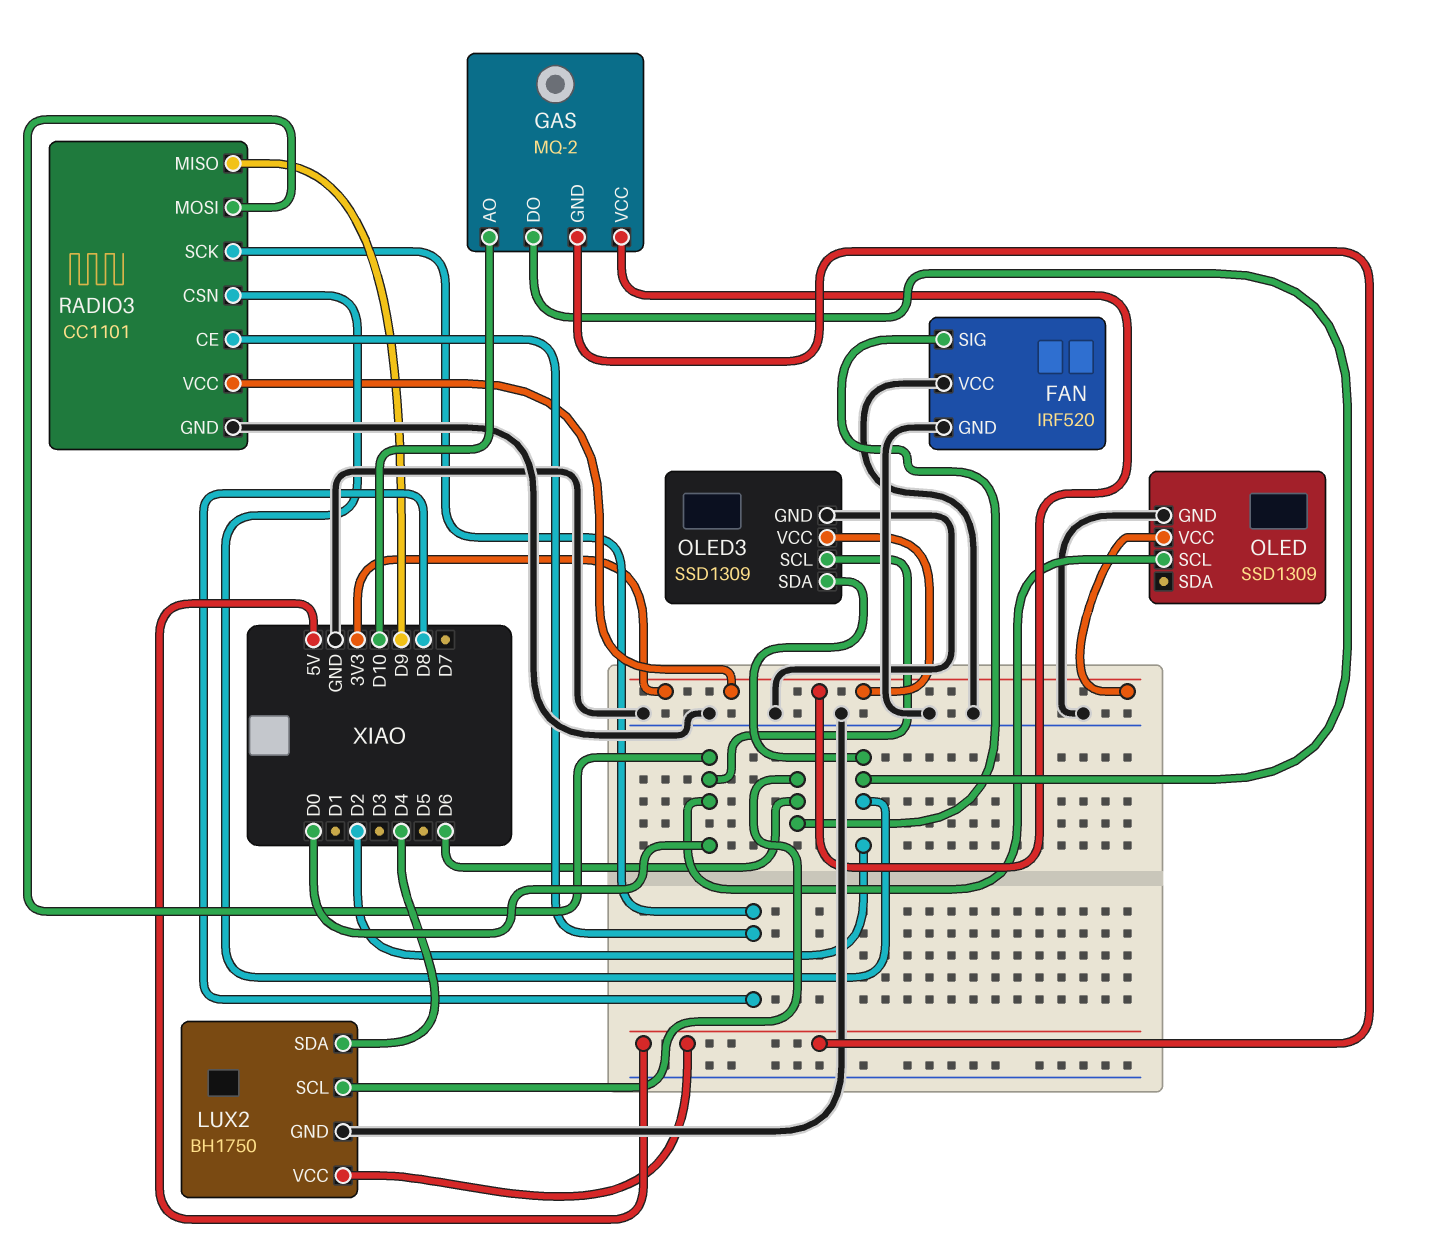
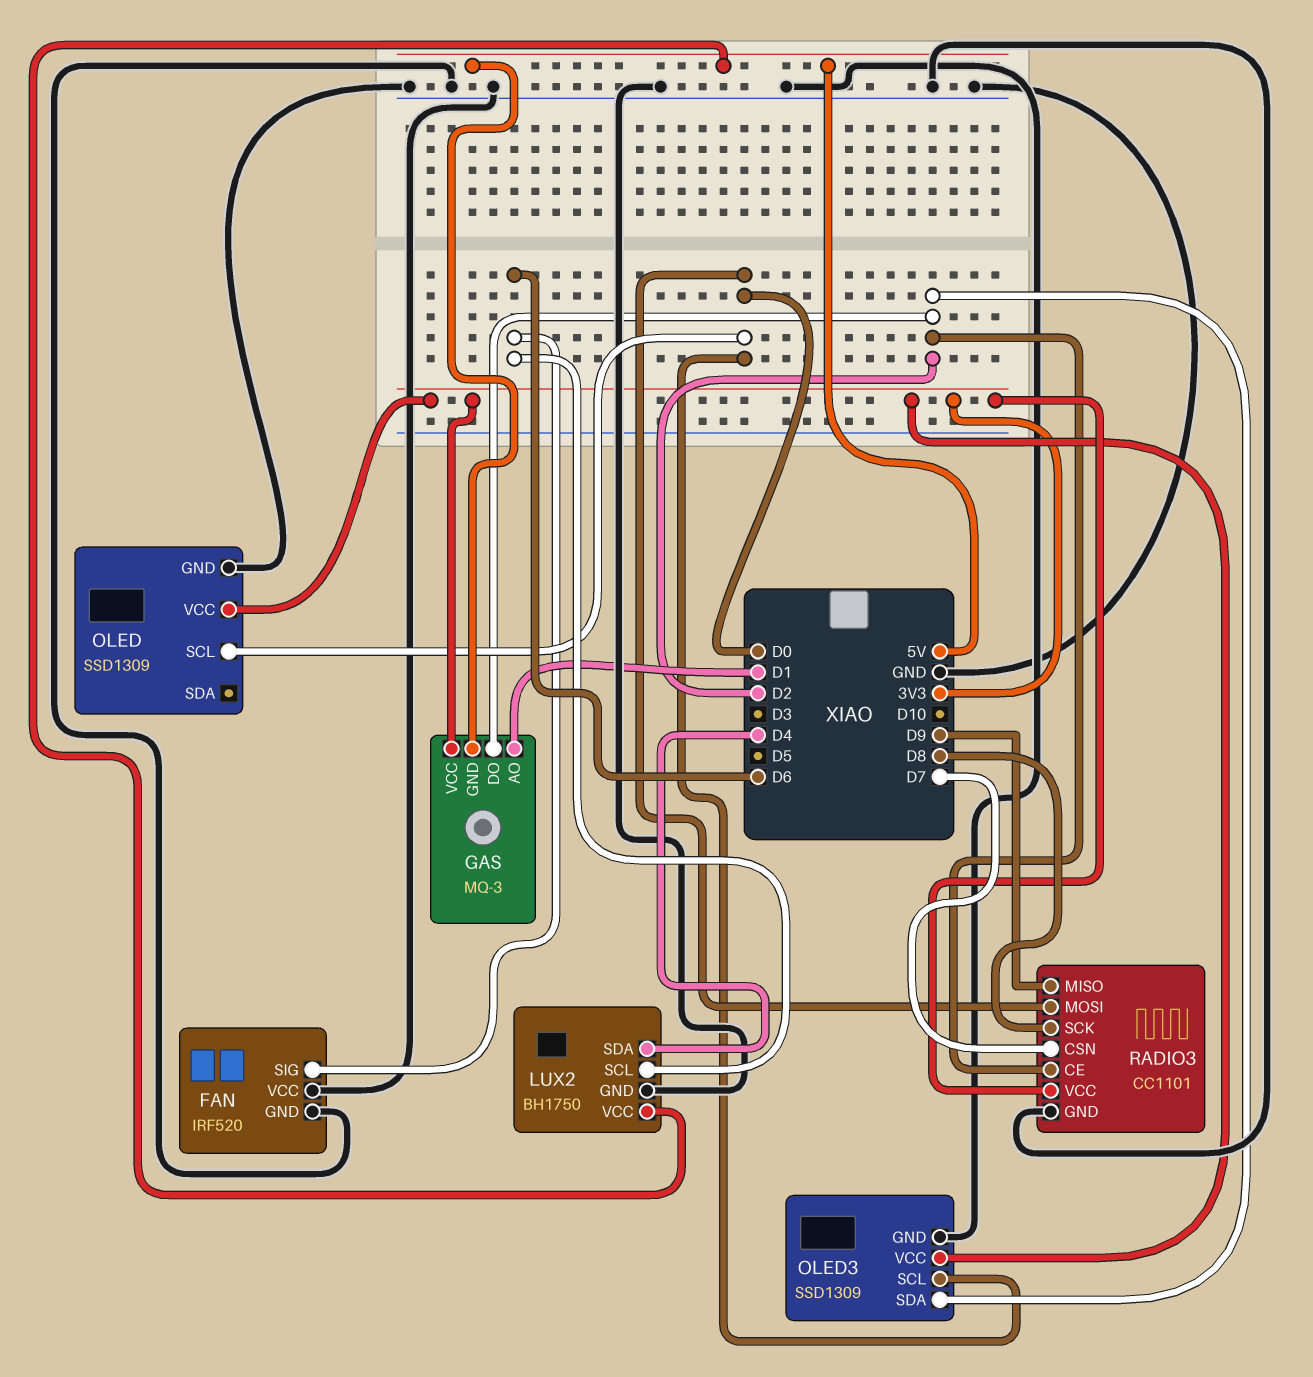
GAS: MQ-2 -> MQ-3
GAS pin AO: D10 -> D1
RADIO3 pin CE: D8 -> D2
RADIO3 pin CSN: D2 -> D7

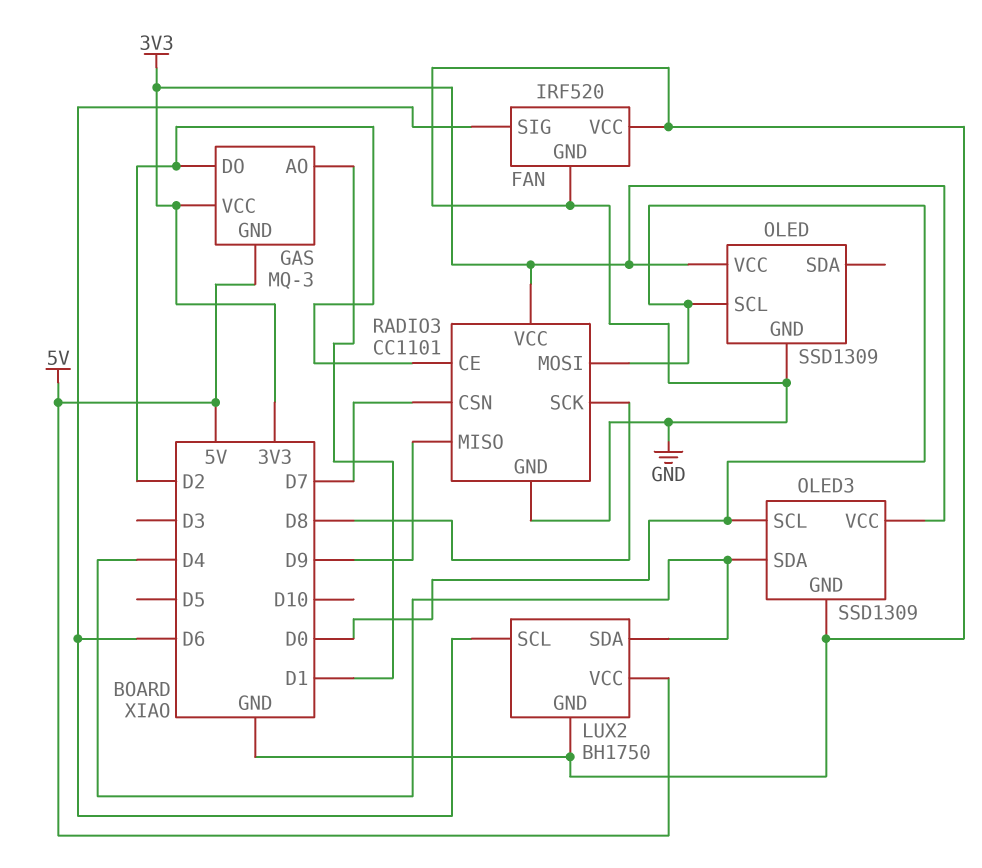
OLED3 pin SDA: D2 -> D4

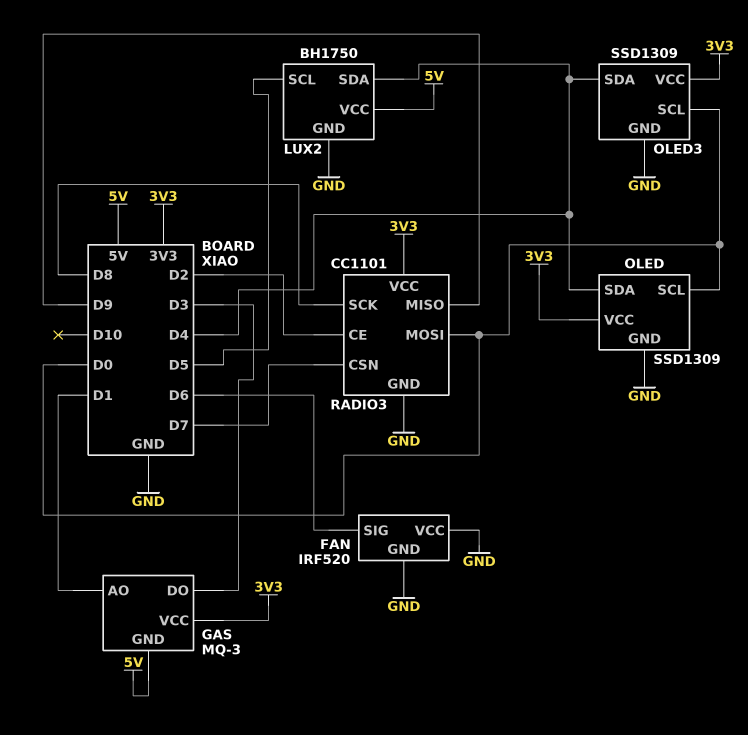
GAS pin DO: D2 -> D3
LUX2 pin SCL: D6 -> D5
OLED pin SDA: none -> D4

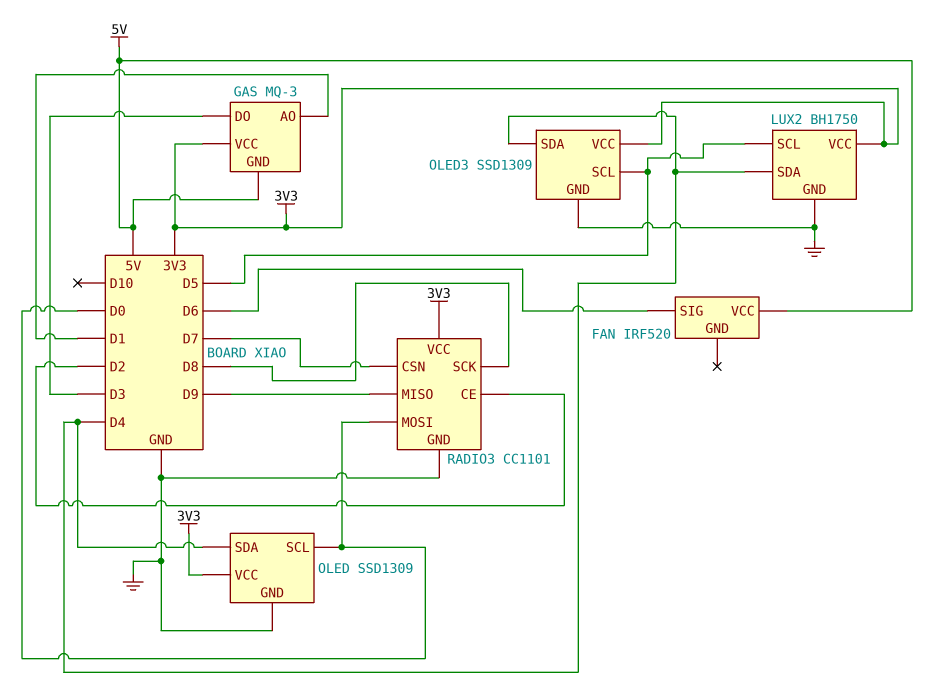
FAN pin GND: GND -> none
FAN pin VCC: GND -> 5V
LUX2 pin VCC: 5V -> 3V3
OLED3 pin SCL: D0 -> D5

